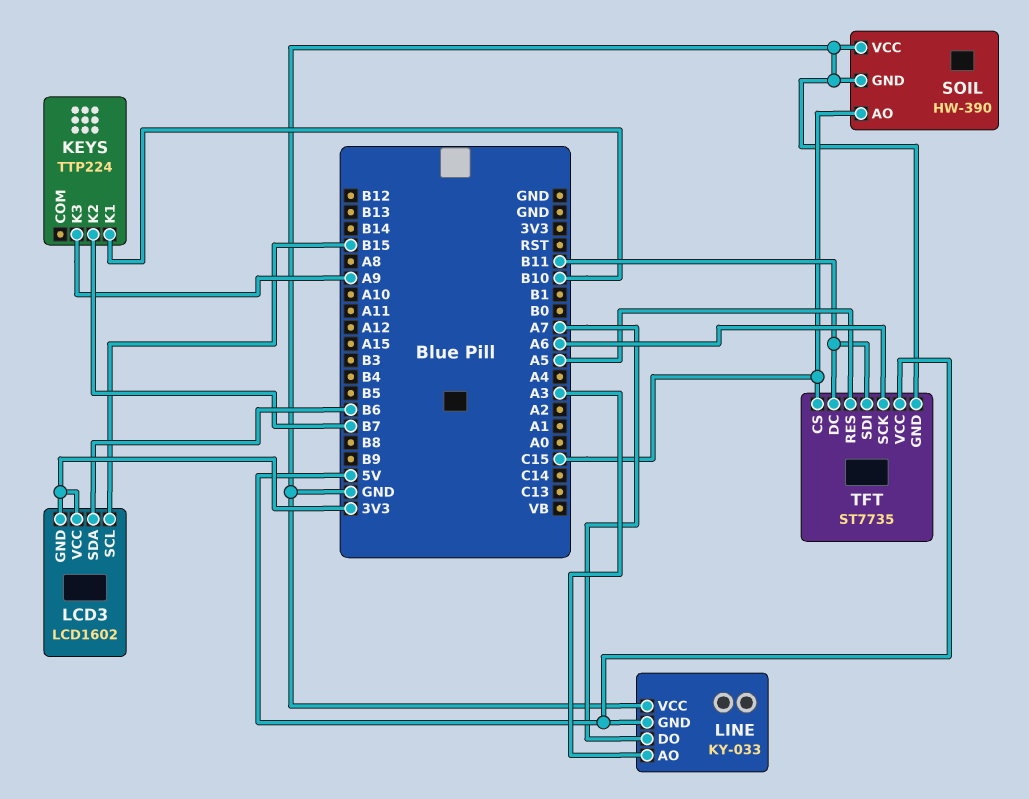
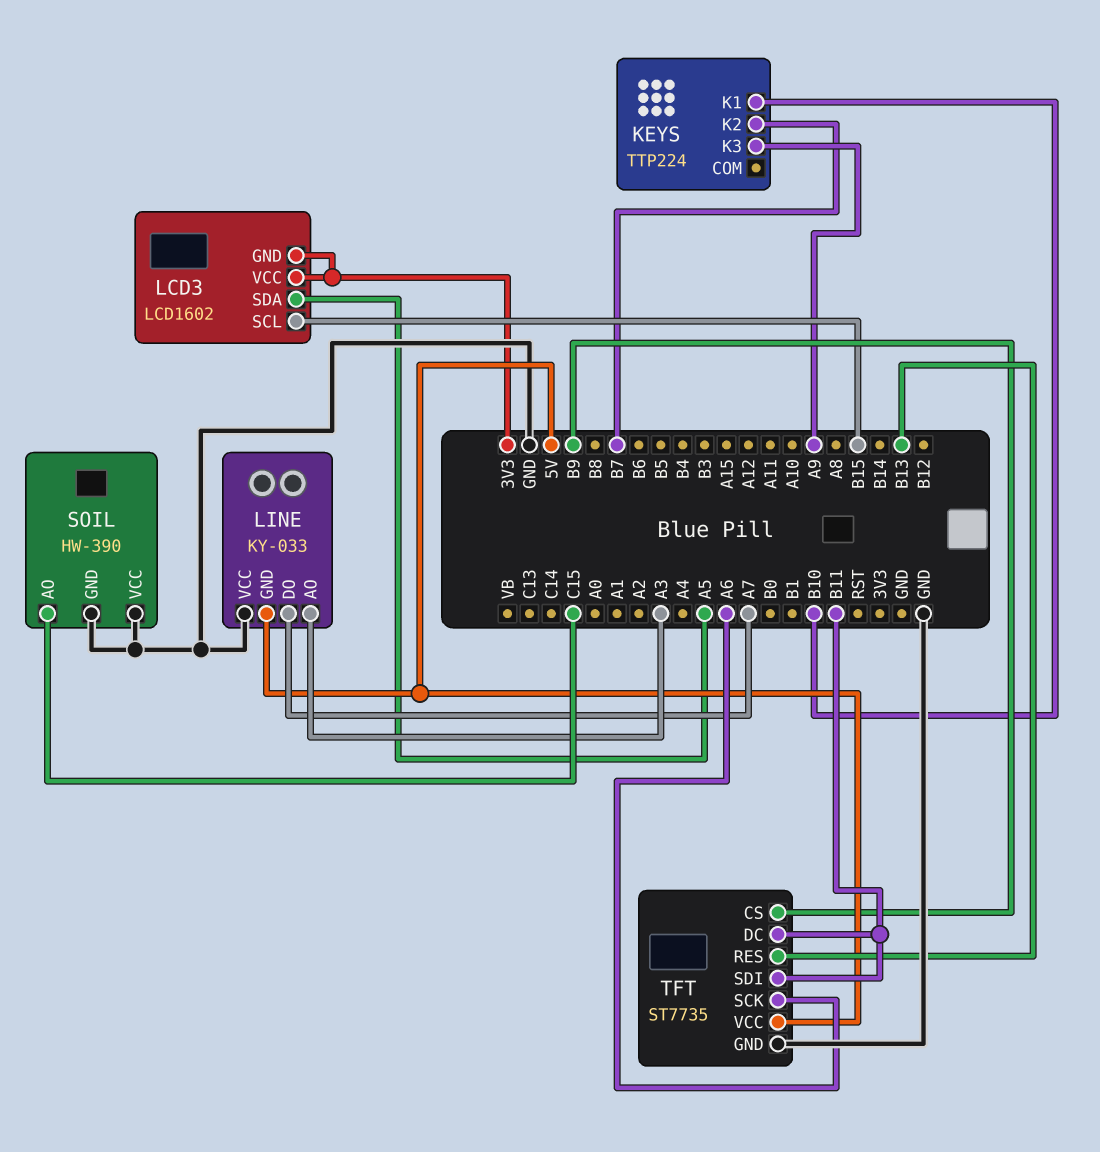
LCD3 pin SDA: B6 -> A5
TFT pin CS: C15 -> B9
TFT pin RES: A5 -> B13

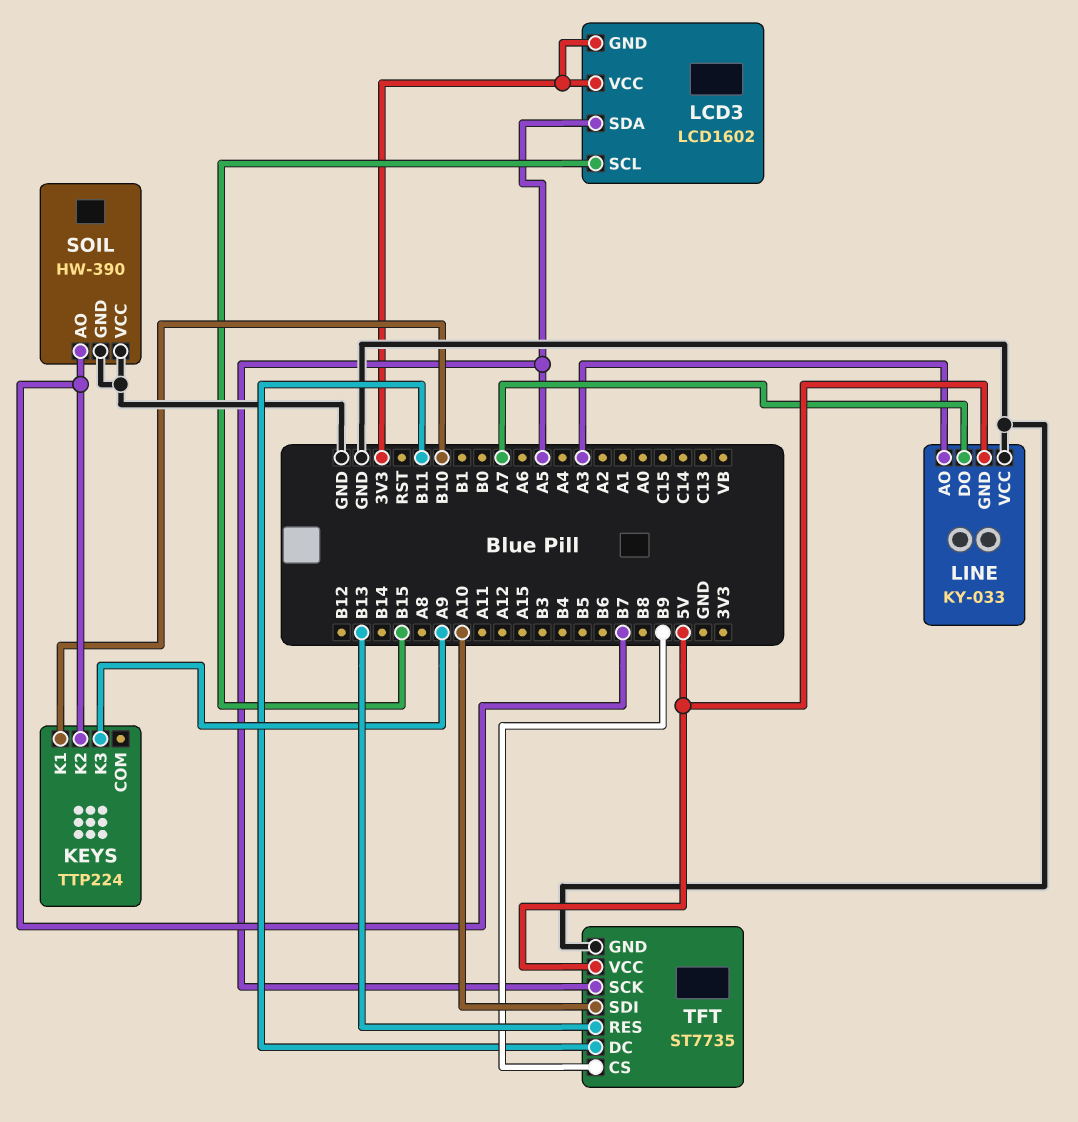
SOIL pin AO: C15 -> B7
TFT pin SCK: A6 -> A5
TFT pin SDI: B11 -> A10

